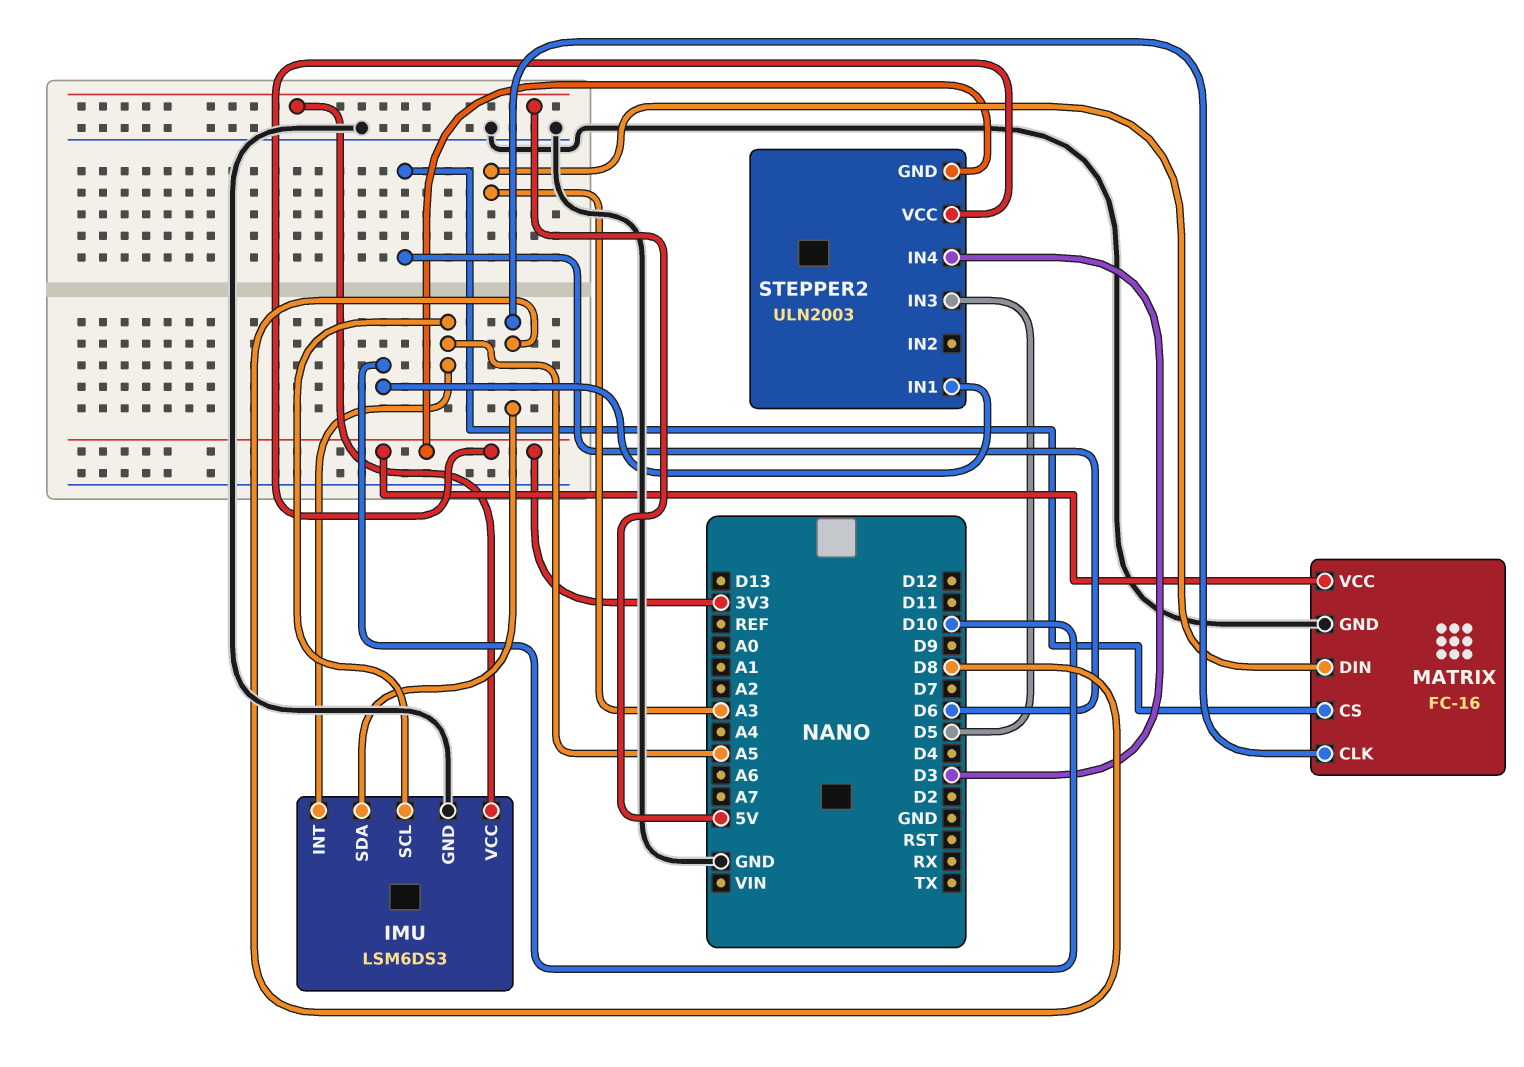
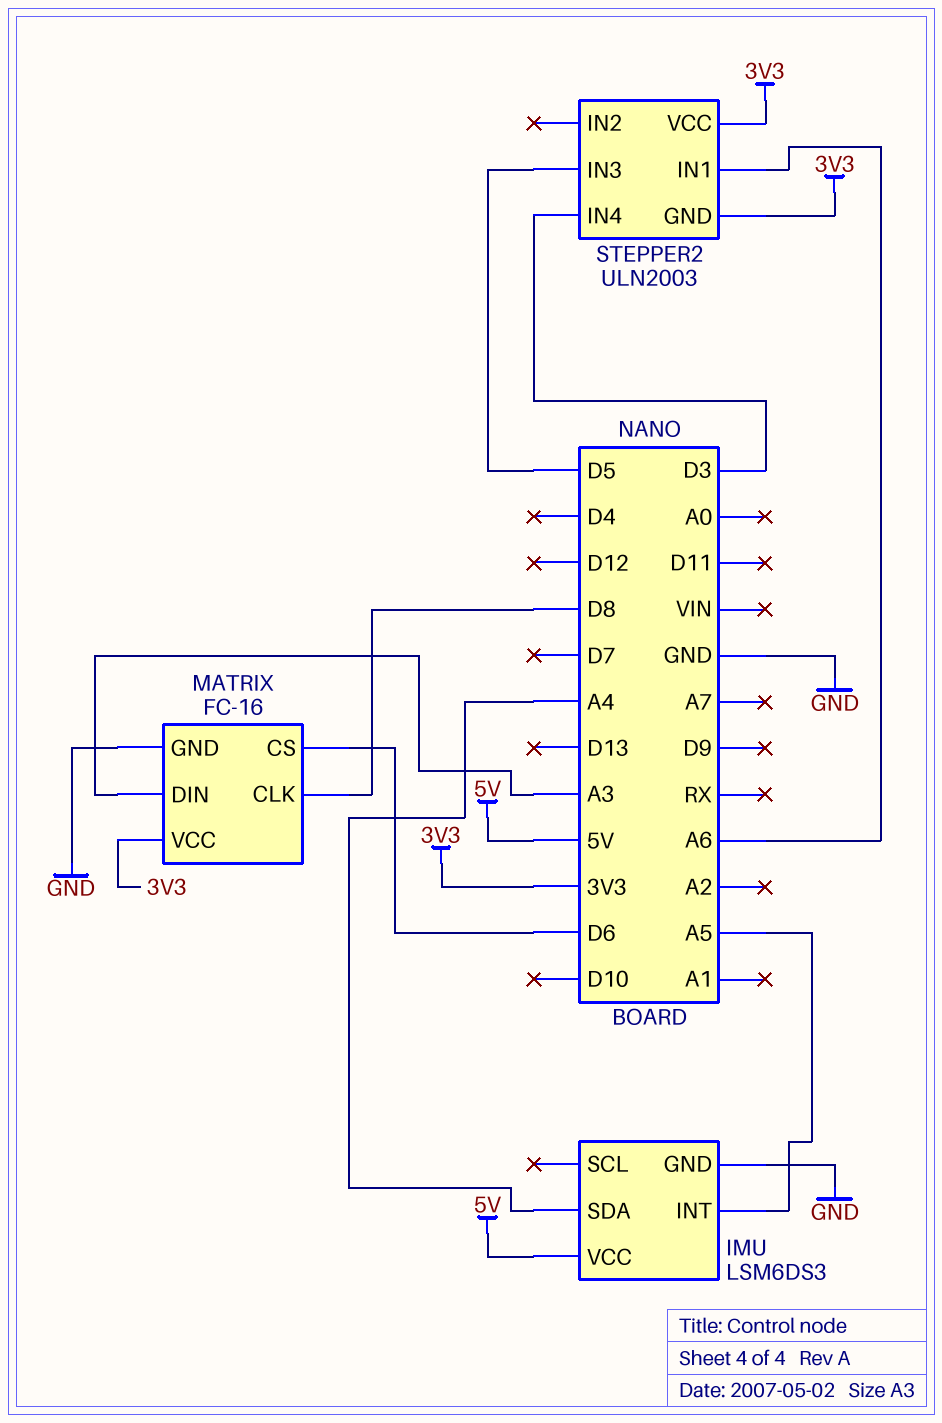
IMU pin SCL: A5 -> none
IMU pin SDA: D8 -> A4
STEPPER2 pin IN1: D10 -> A6

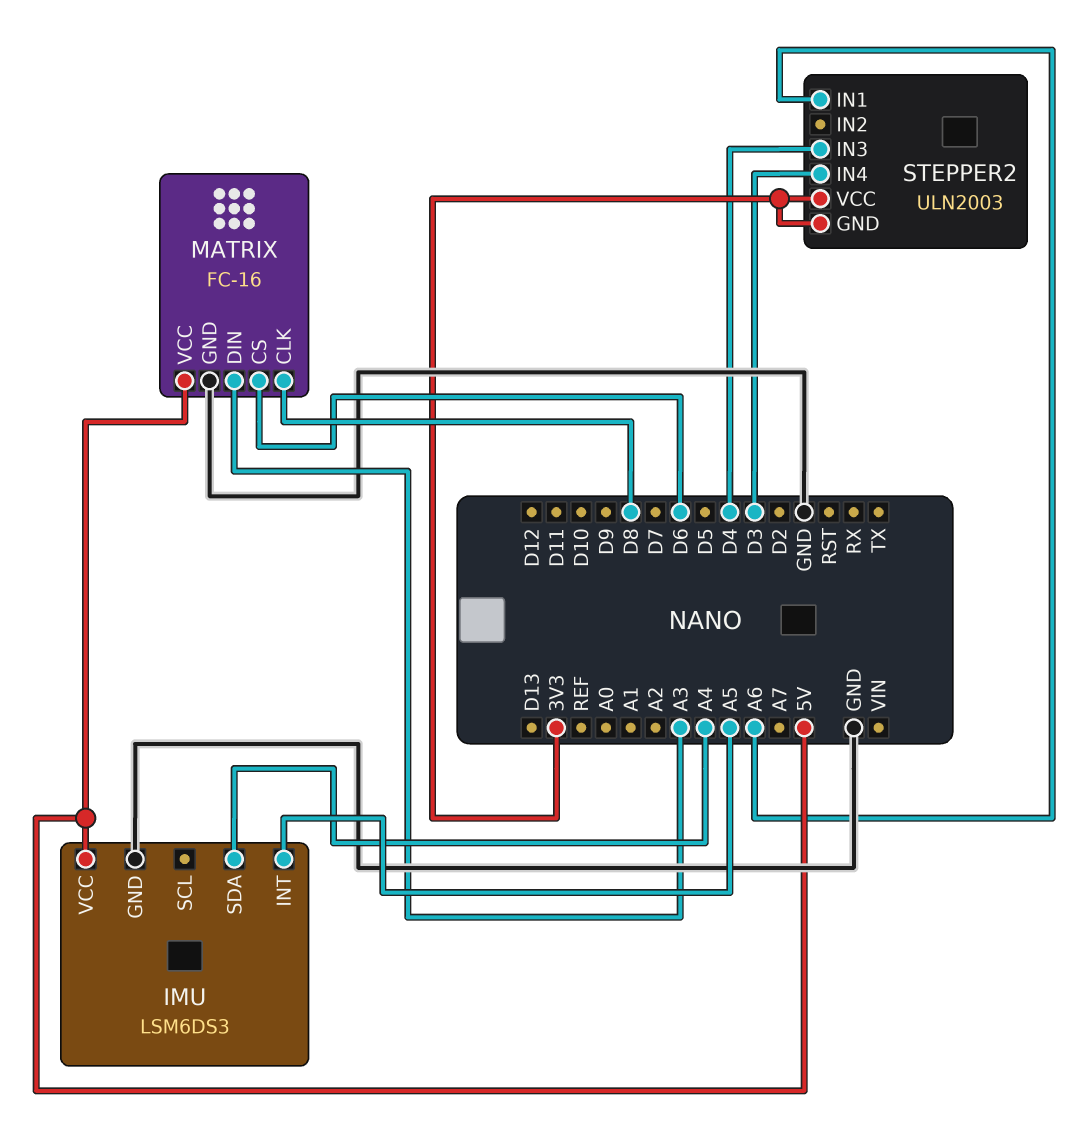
MATRIX pin VCC: 3V3 -> 5V
STEPPER2 pin IN3: D5 -> D4

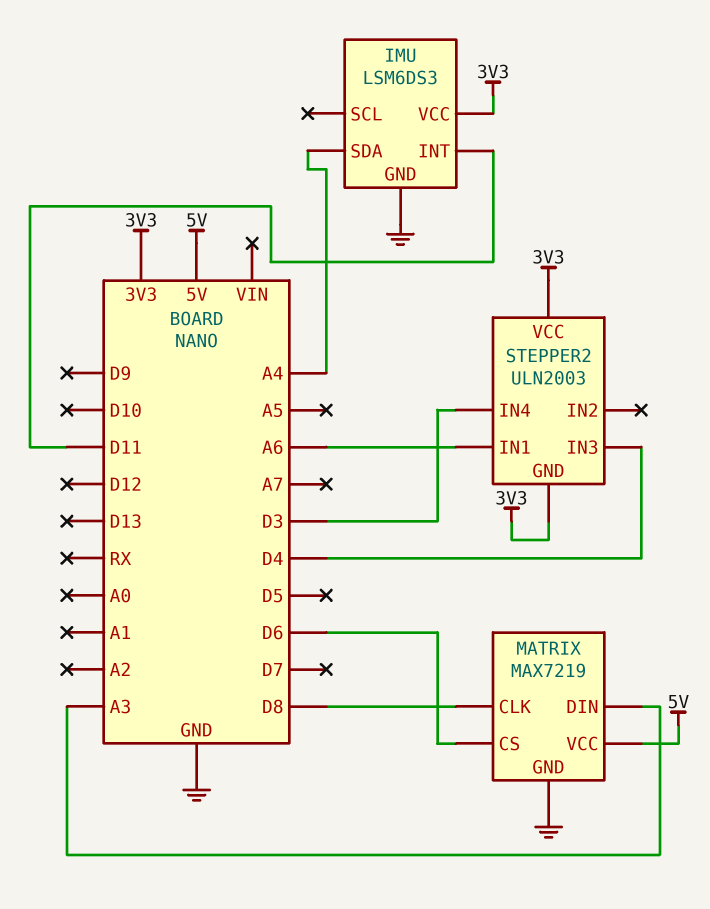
IMU pin INT: A5 -> D11
IMU pin VCC: 5V -> 3V3
MATRIX: FC-16 -> MAX7219

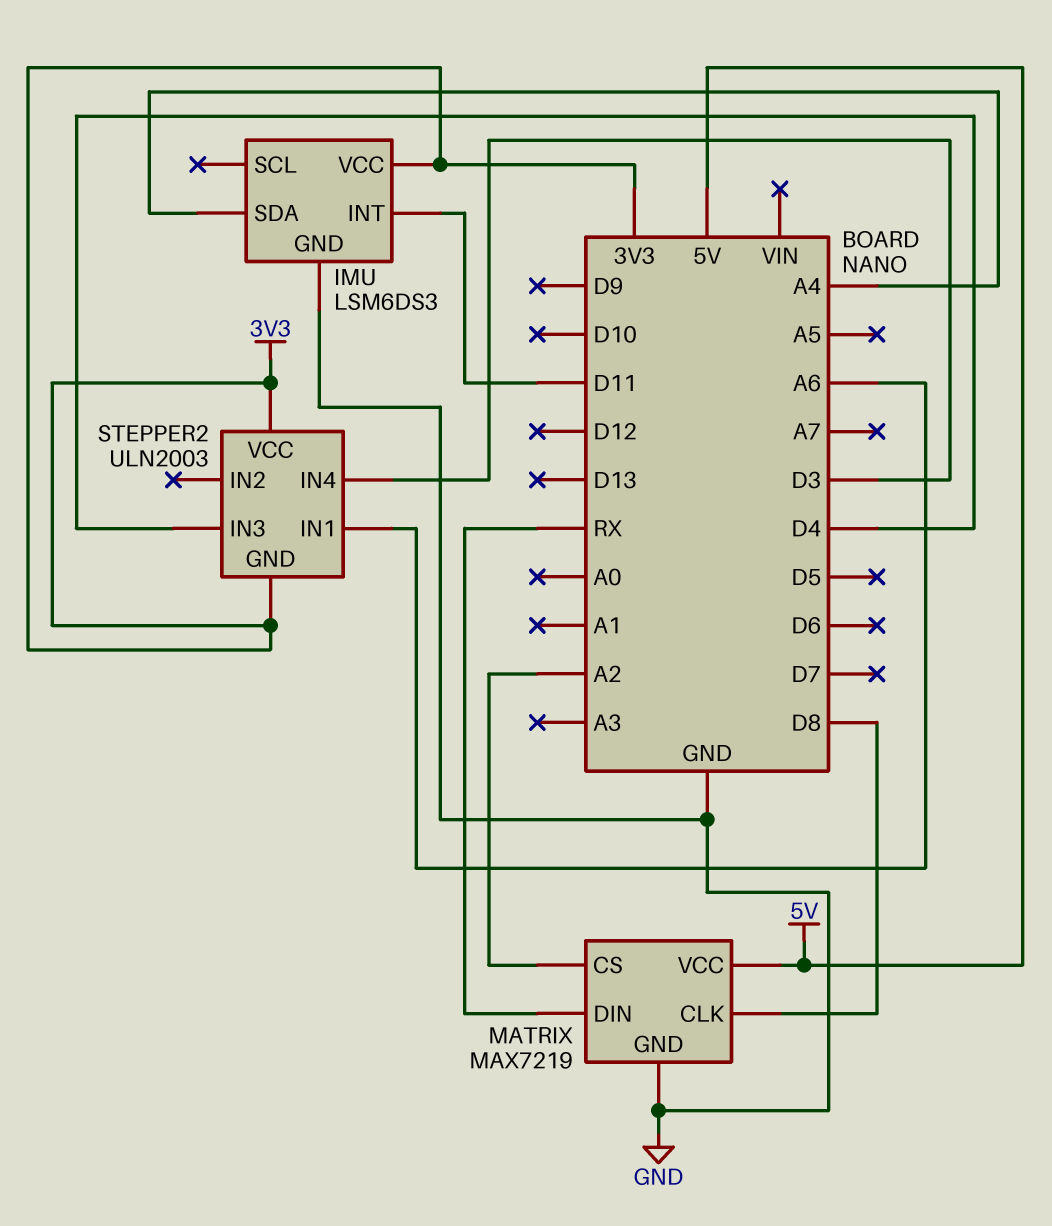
MATRIX pin CS: D6 -> A2
MATRIX pin DIN: A3 -> RX

